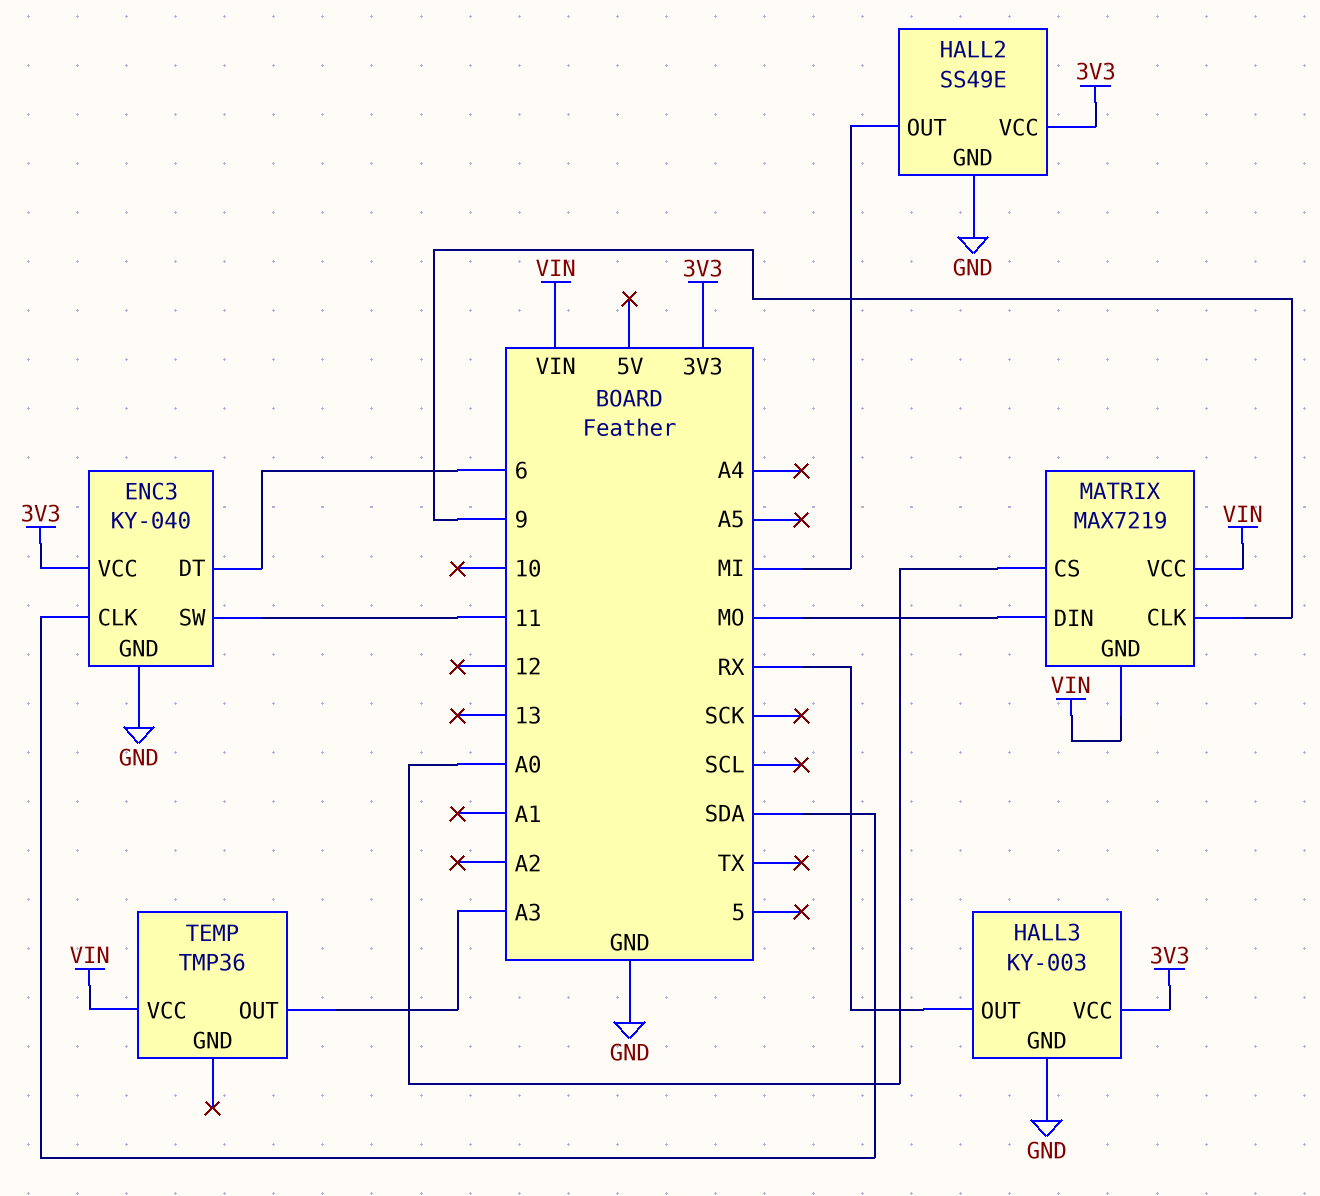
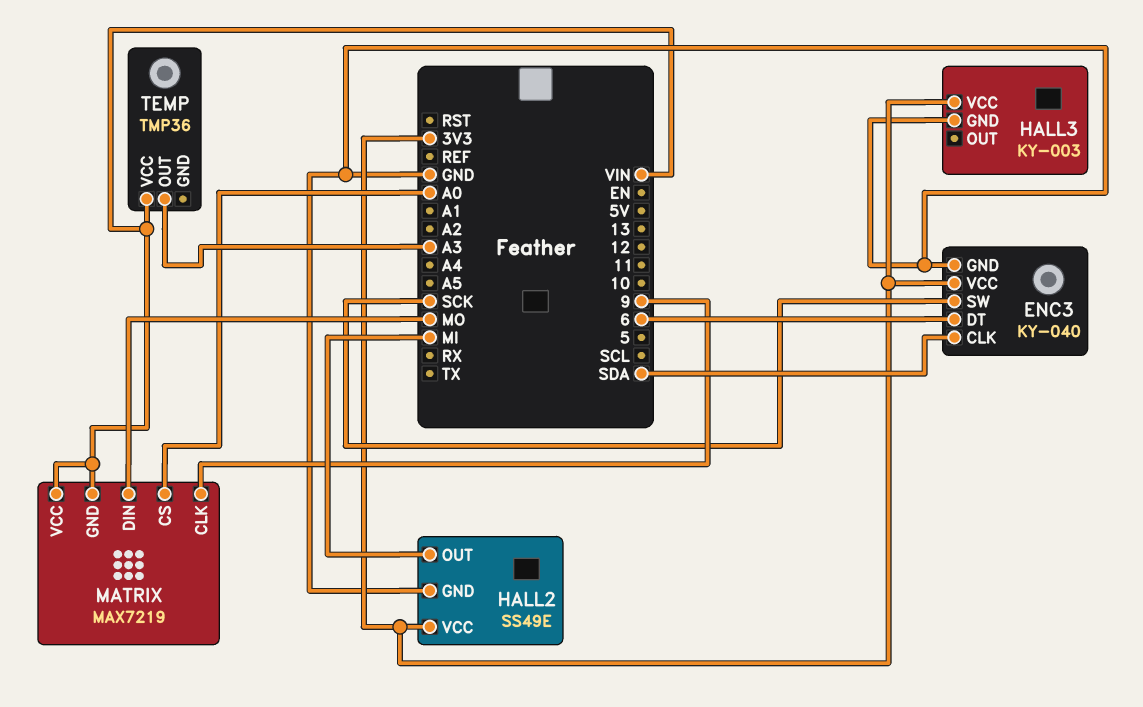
ENC3 pin SW: 11 -> SCK
HALL3 pin OUT: RX -> none

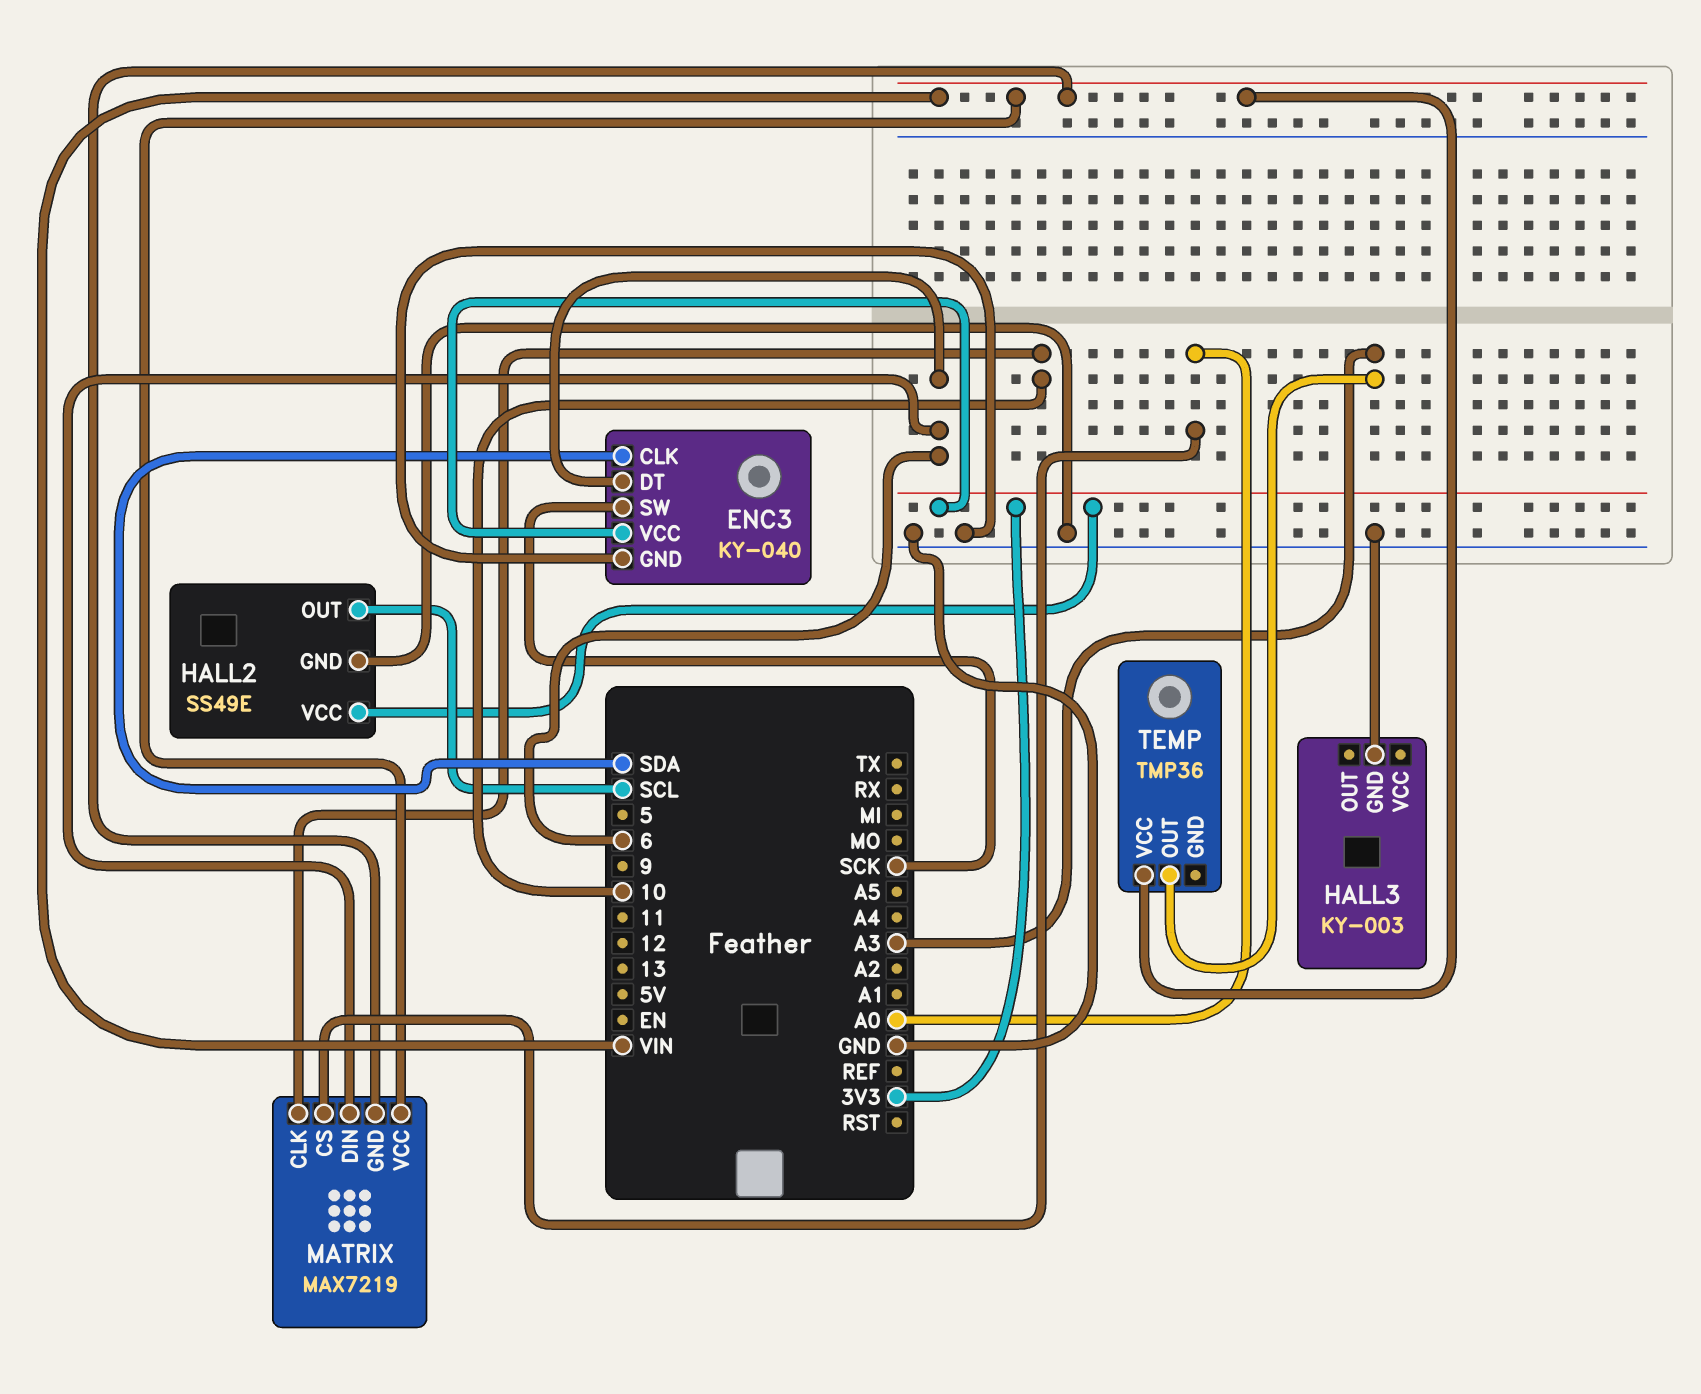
HALL2 pin OUT: MI -> SCL
HALL3 pin VCC: 3V3 -> none
MATRIX pin CLK: 9 -> 10
MATRIX pin DIN: MO -> 6

